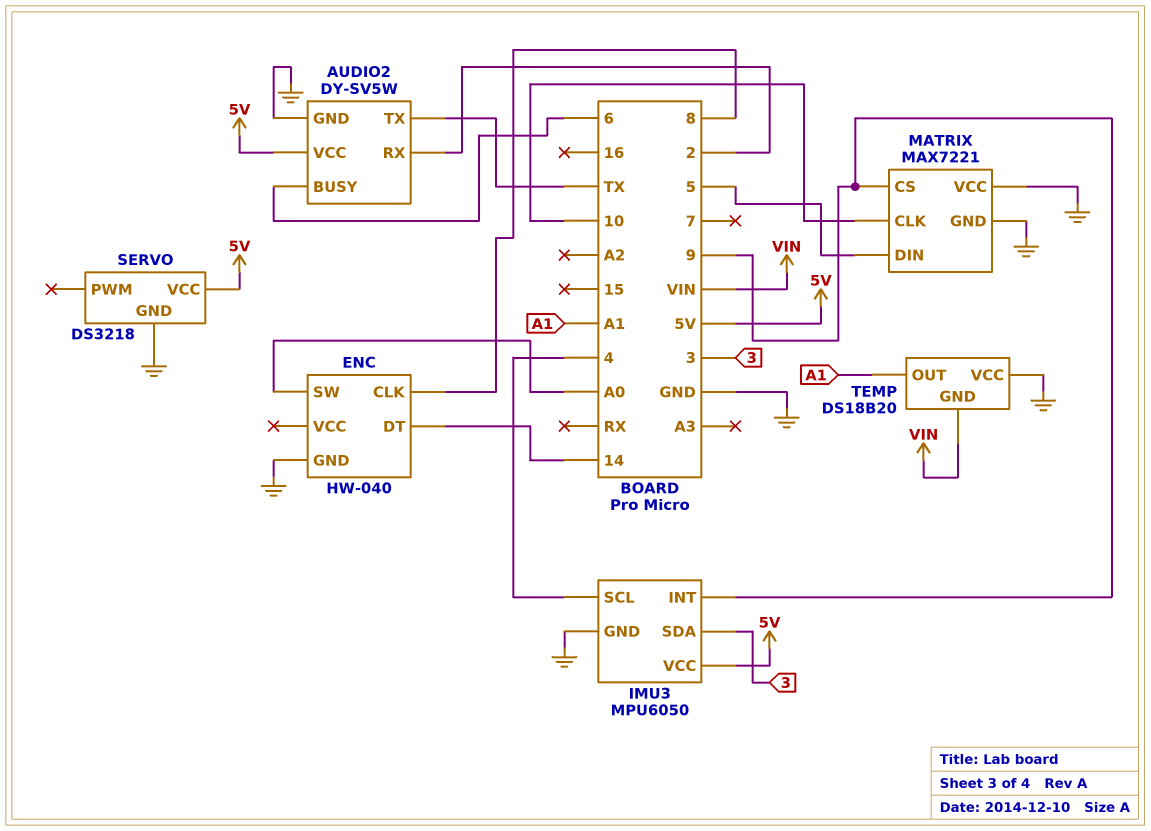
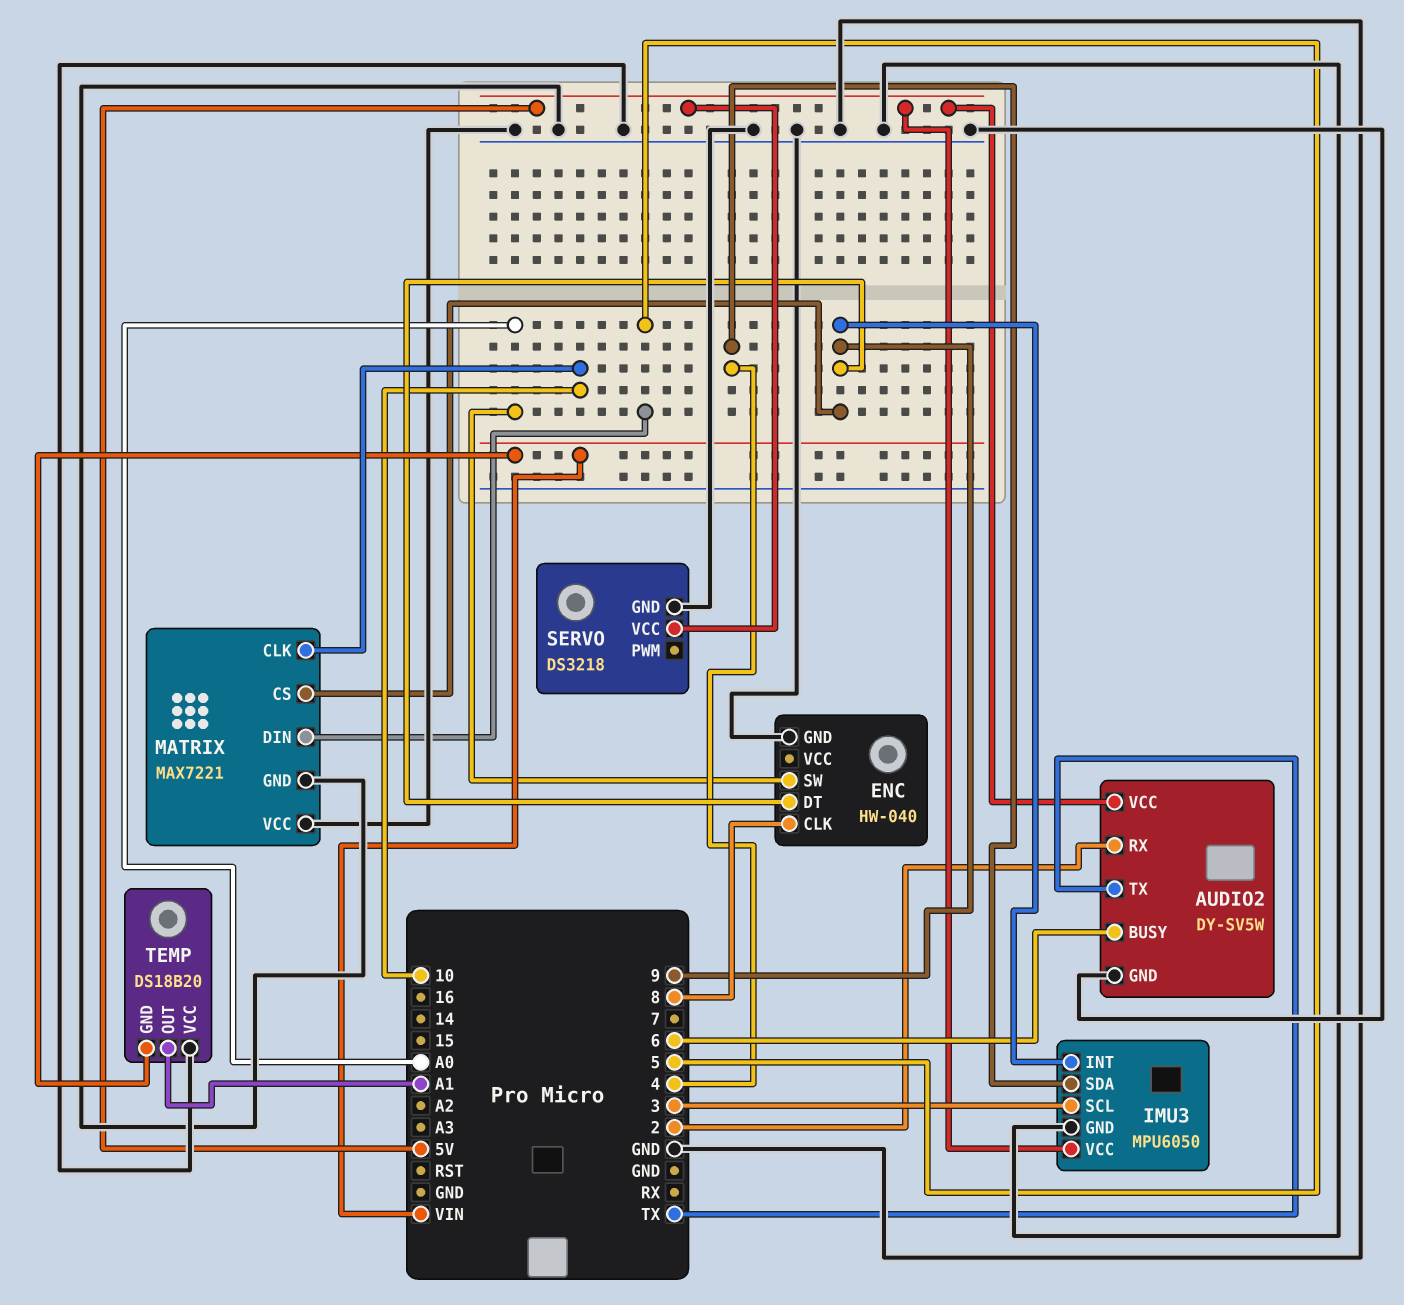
ENC pin DT: 14 -> 9
IMU3 pin SCL: 4 -> 3
IMU3 pin SDA: 3 -> 4

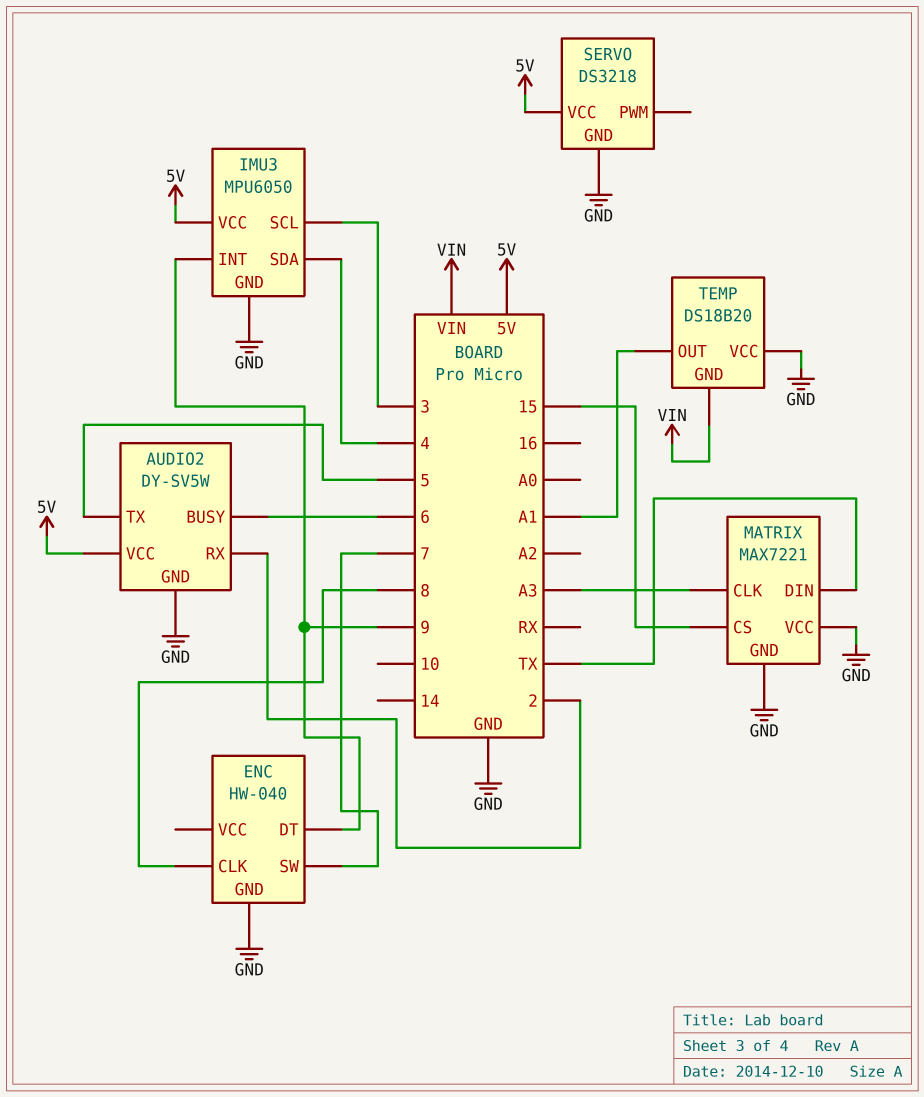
AUDIO2 pin TX: TX -> 5
ENC pin SW: A0 -> 7
MATRIX pin CLK: 10 -> A3
MATRIX pin CS: 9 -> 15
MATRIX pin DIN: 5 -> TX

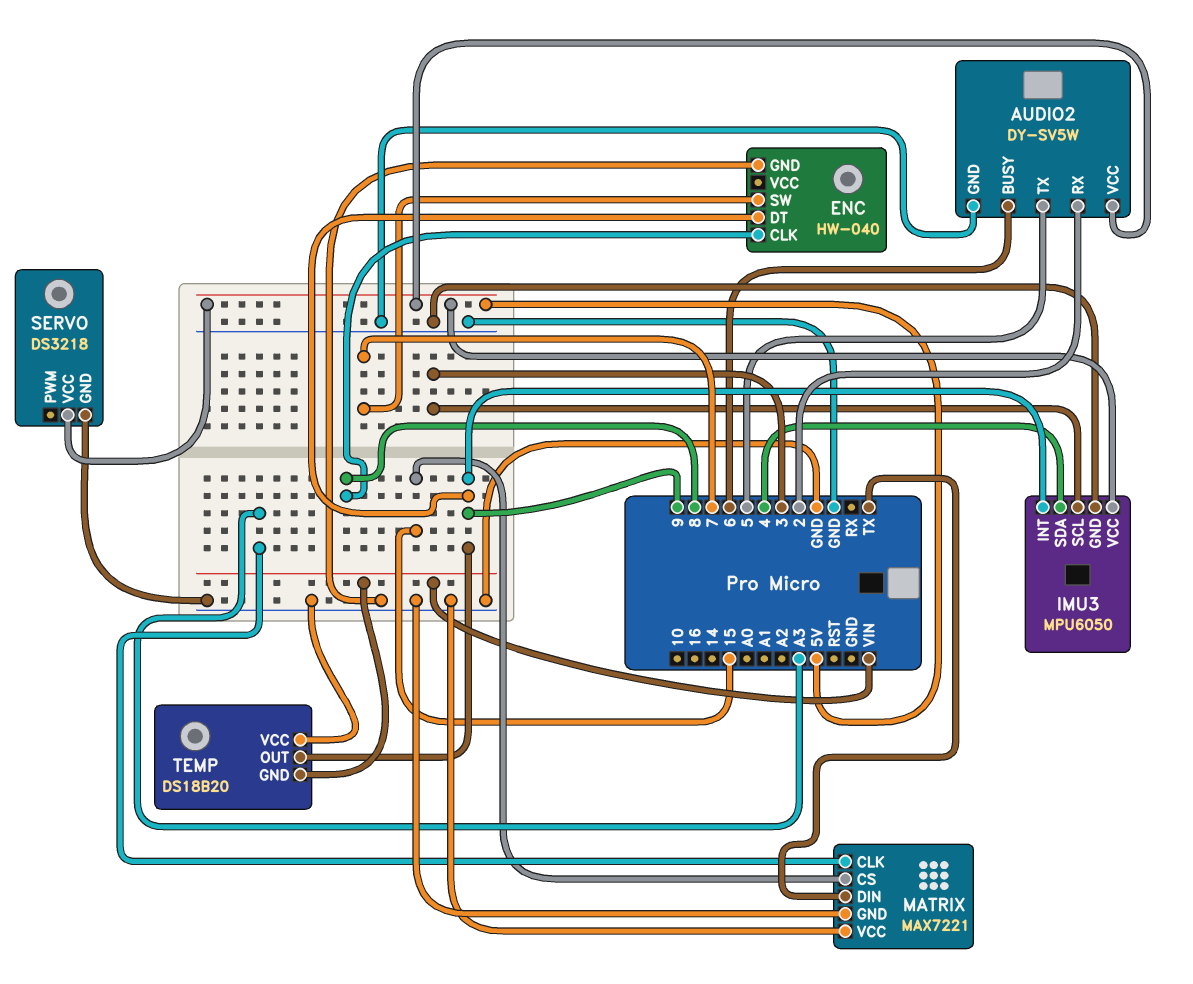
TEMP pin OUT: A1 -> 9

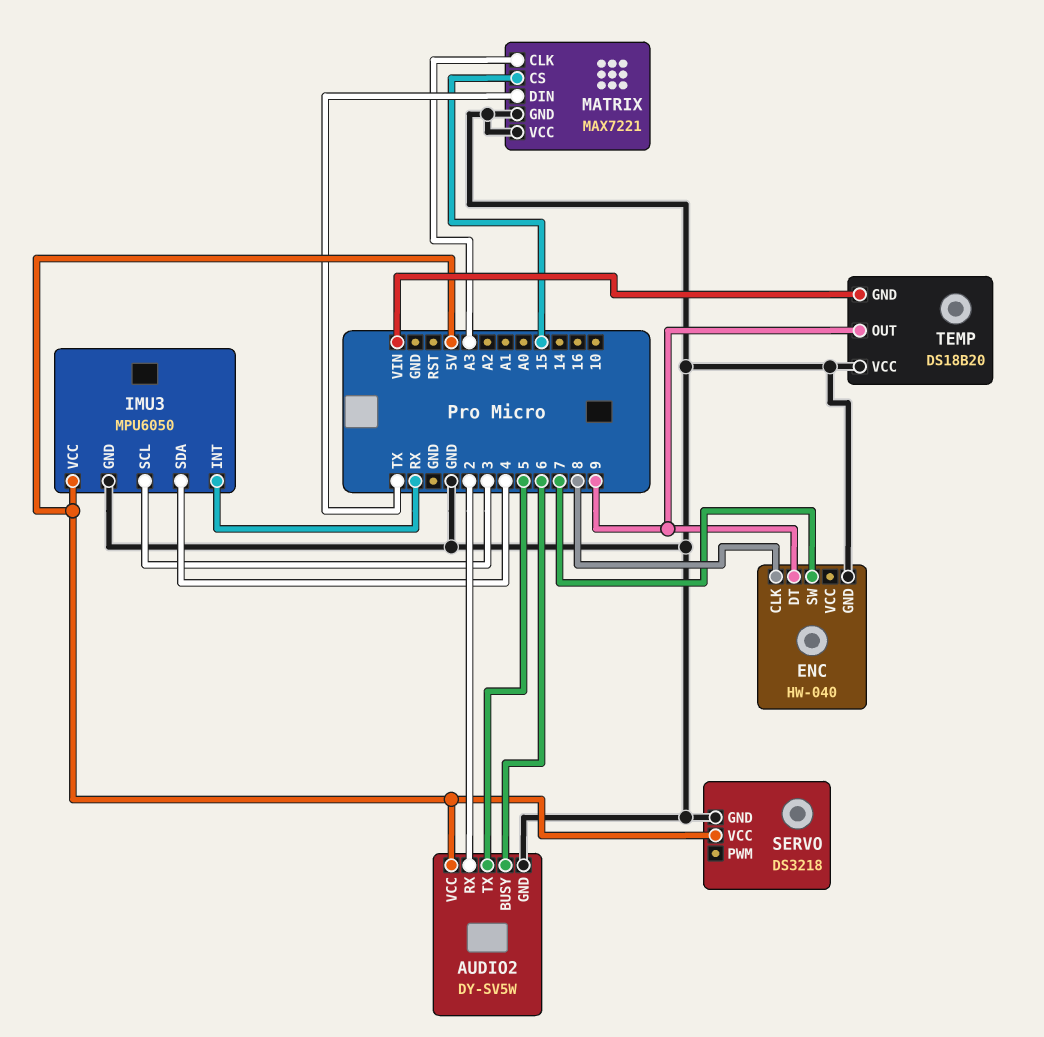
IMU3 pin INT: 9 -> RX

